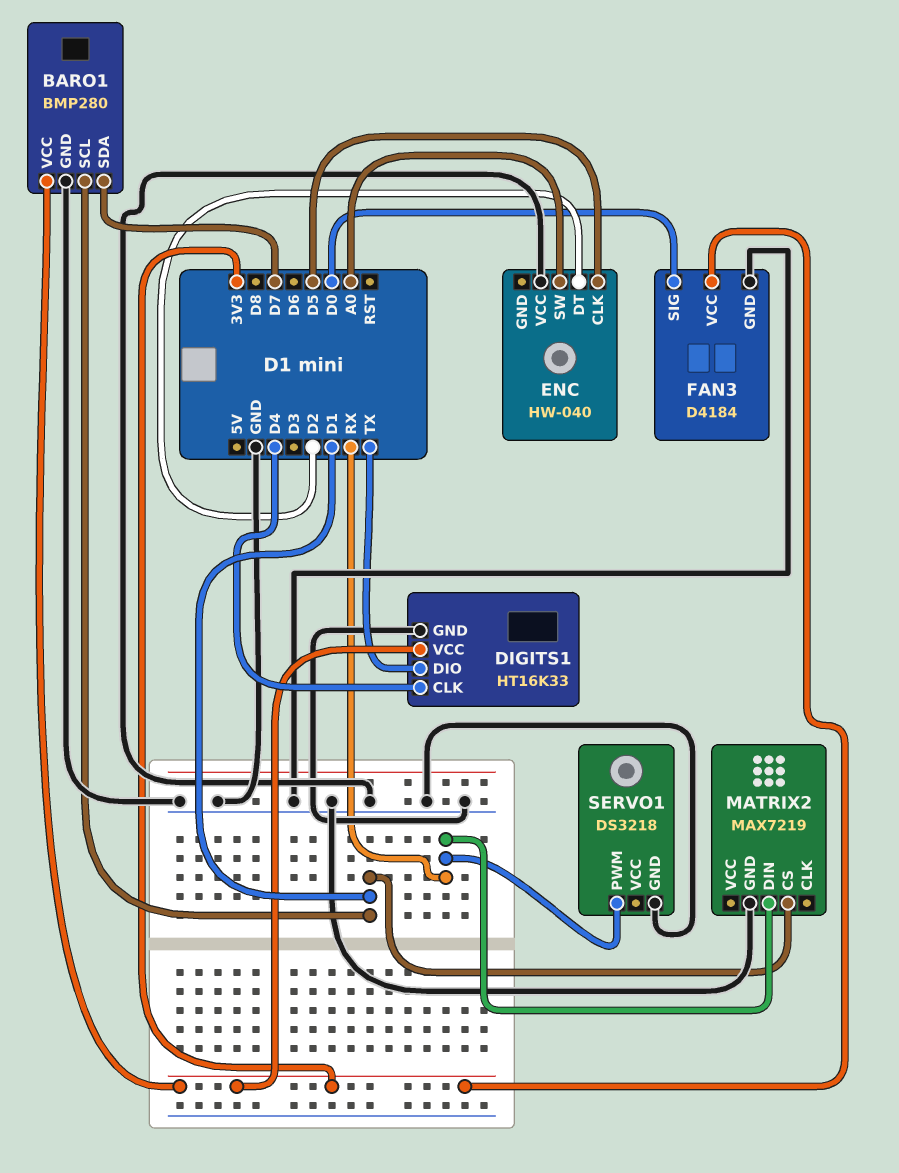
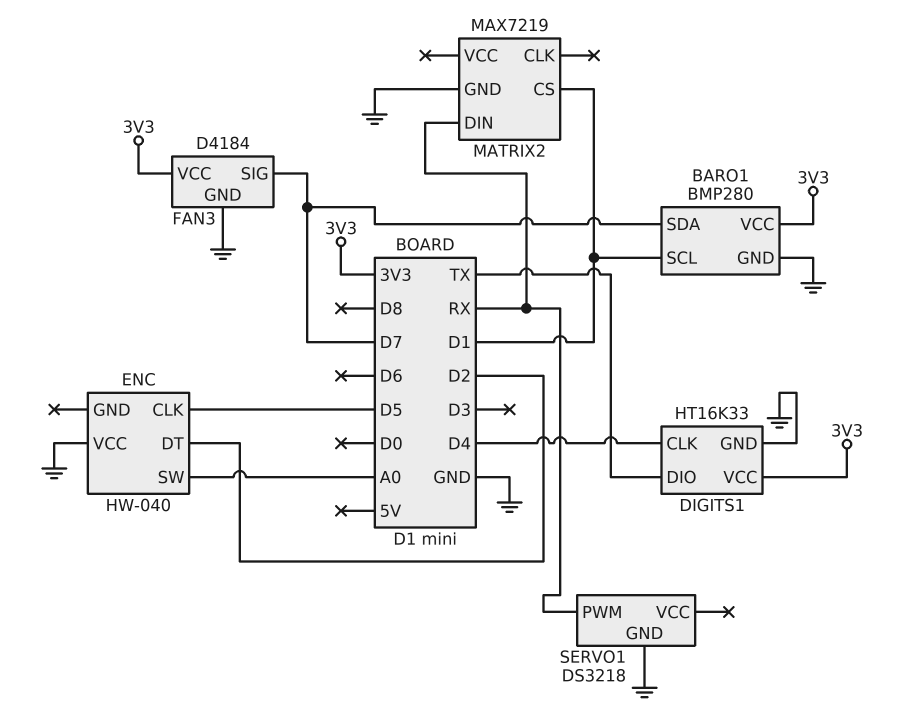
FAN3 pin SIG: D0 -> D7

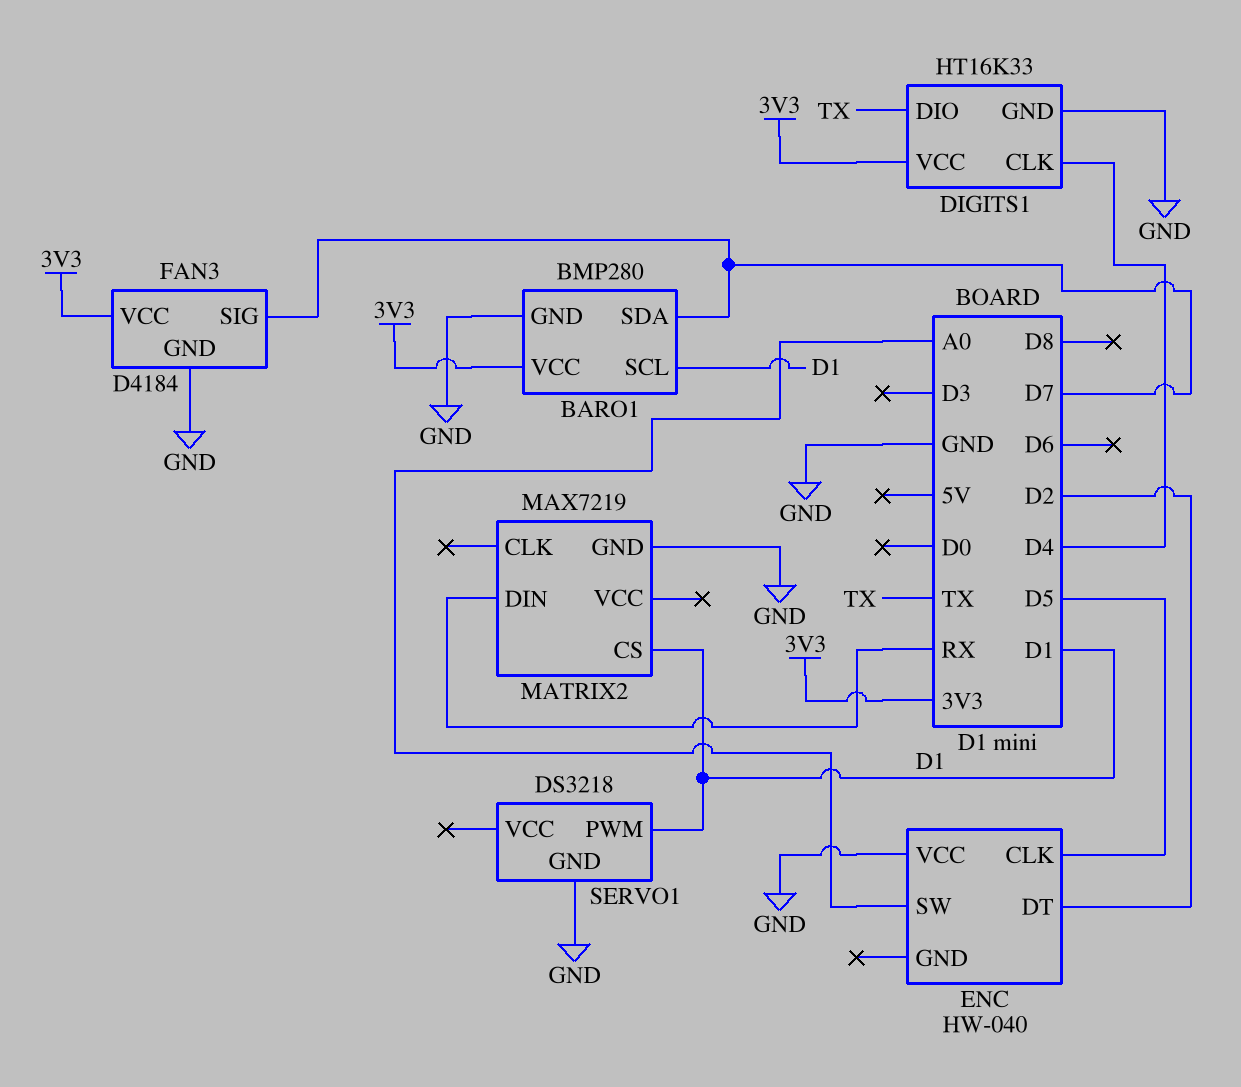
SERVO1 pin PWM: RX -> D1

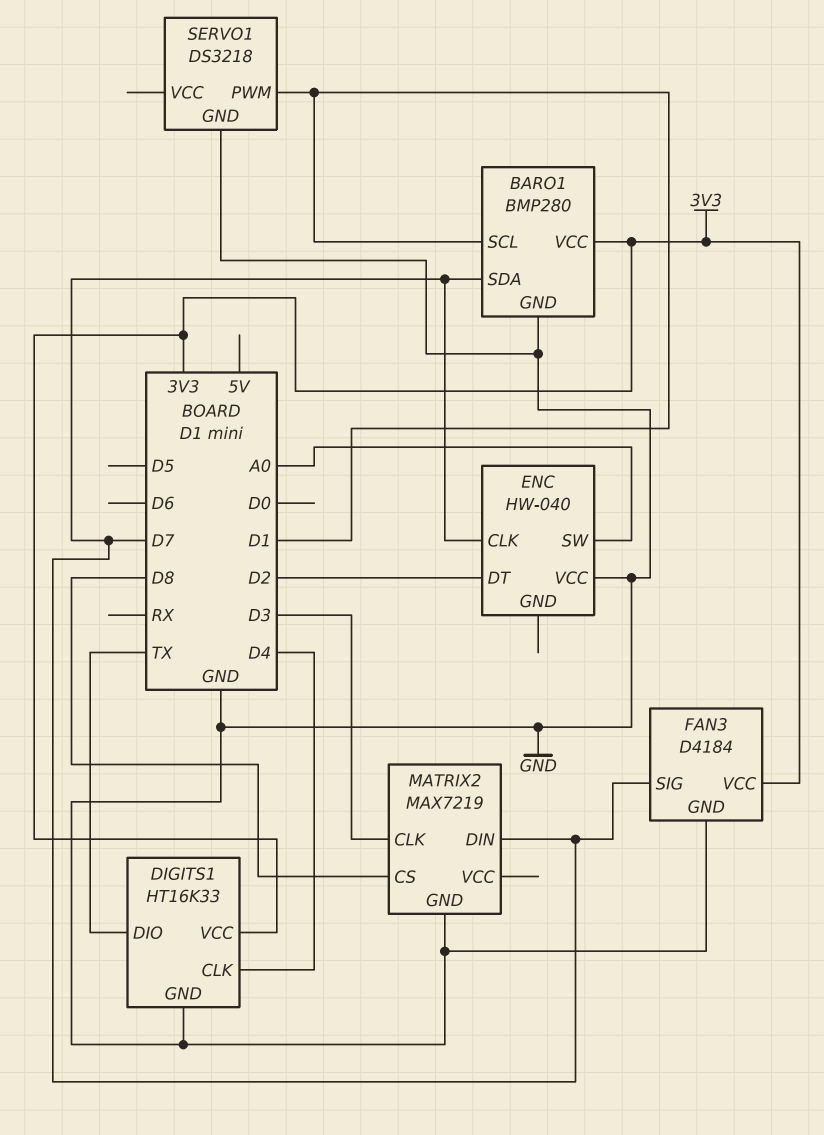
ENC pin CLK: D5 -> D7
MATRIX2 pin CLK: none -> D3
MATRIX2 pin CS: D1 -> D8
MATRIX2 pin DIN: RX -> D7

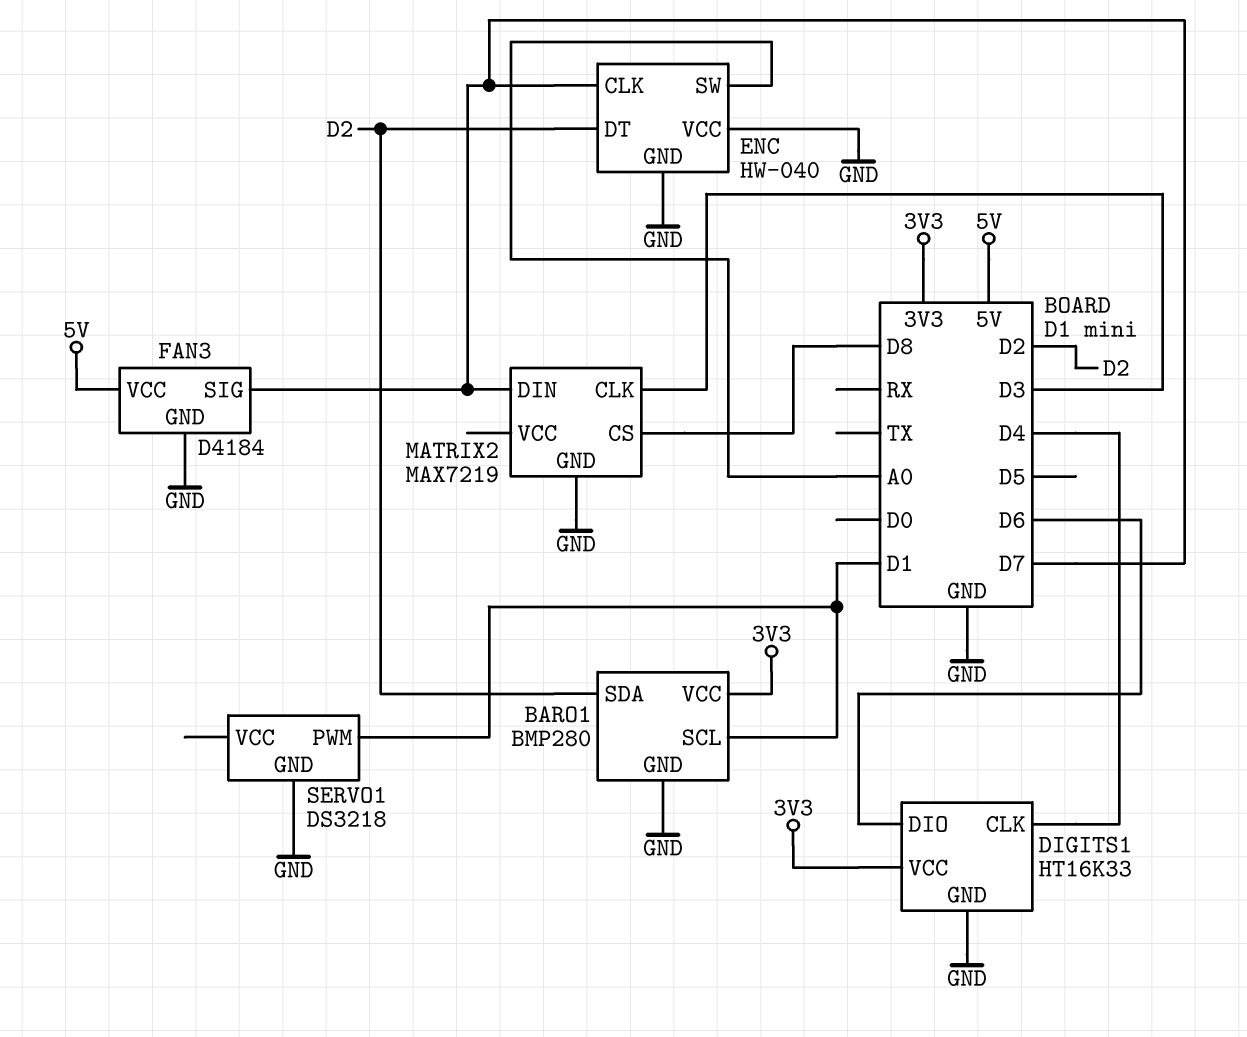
BARO1 pin SDA: D7 -> D2
DIGITS1 pin DIO: TX -> D6
ENC pin GND: none -> GND
FAN3 pin VCC: 3V3 -> 5V

